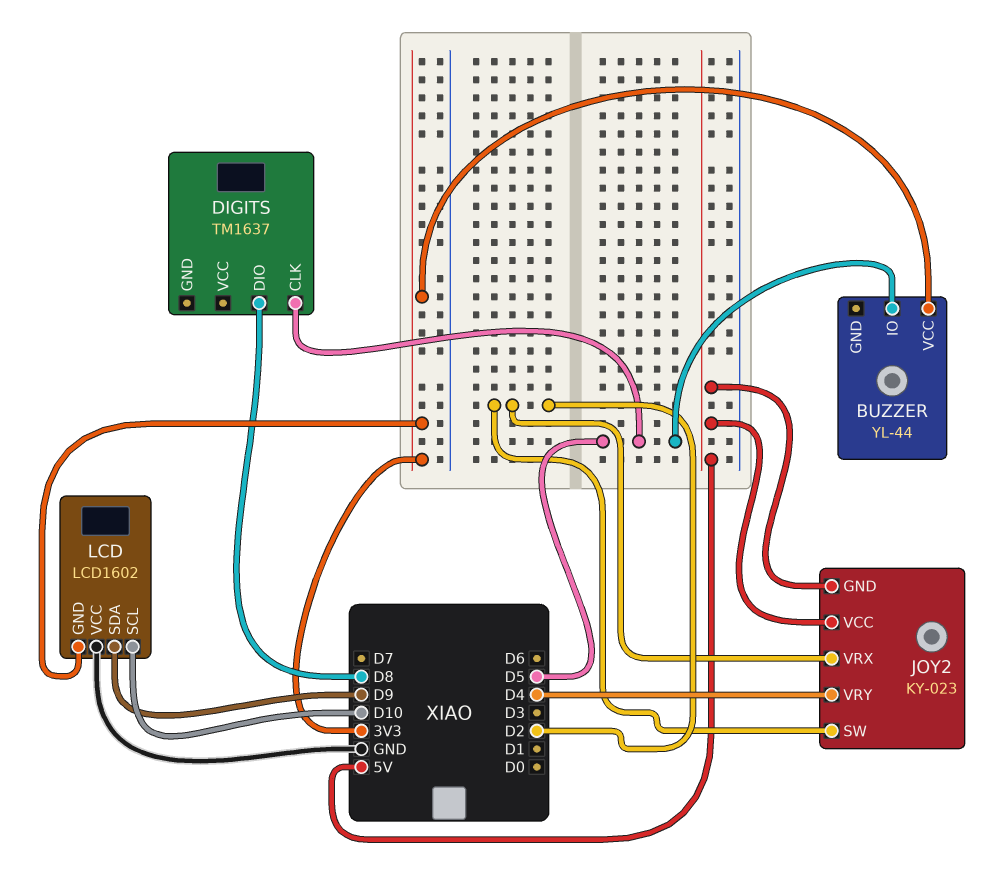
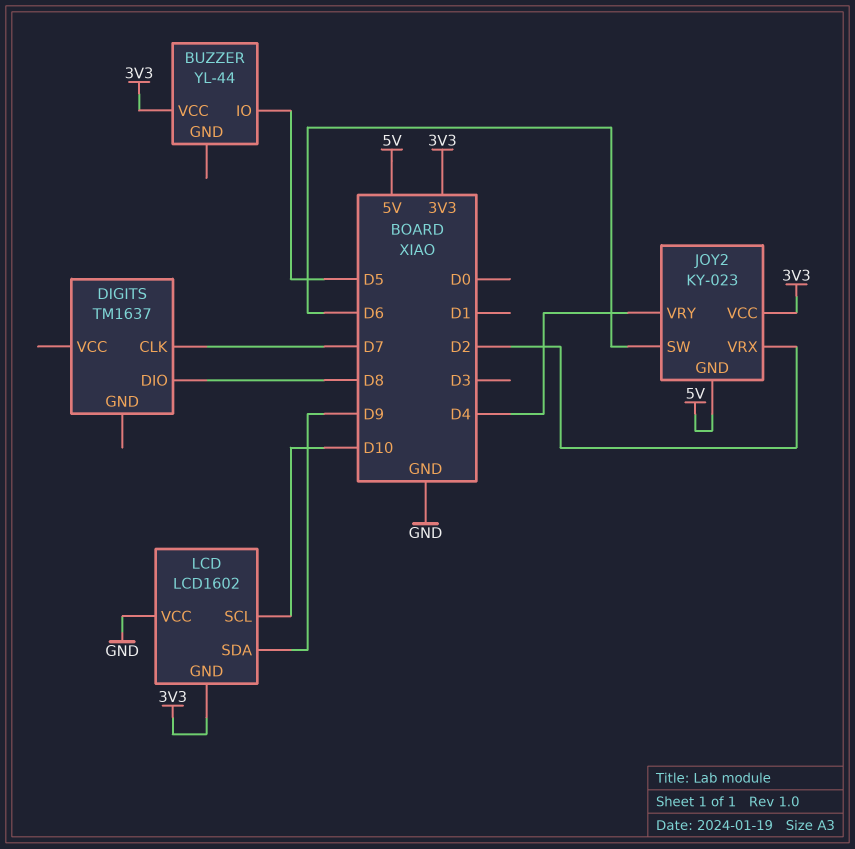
DIGITS pin CLK: D5 -> D7
JOY2 pin SW: D2 -> D6
JOY2 pin VCC: 5V -> 3V3

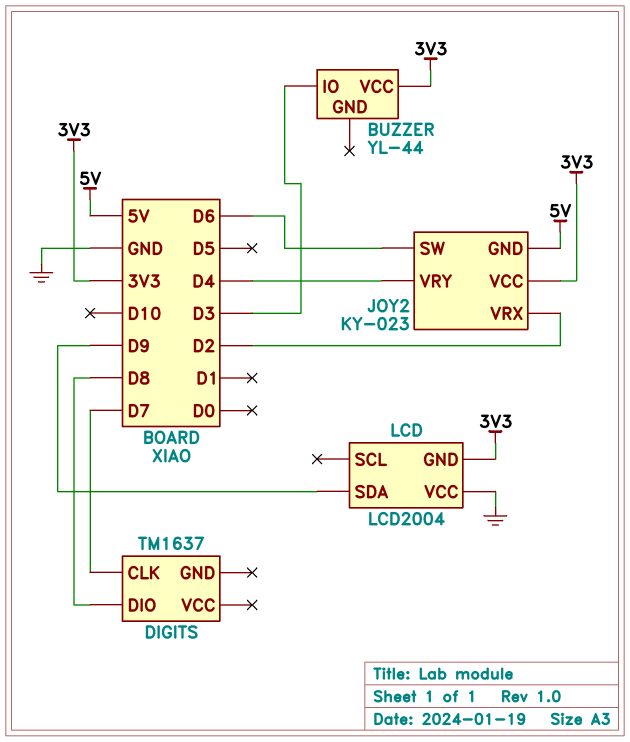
BUZZER pin IO: D5 -> D3
LCD: LCD1602 -> LCD2004
LCD pin SCL: D10 -> none

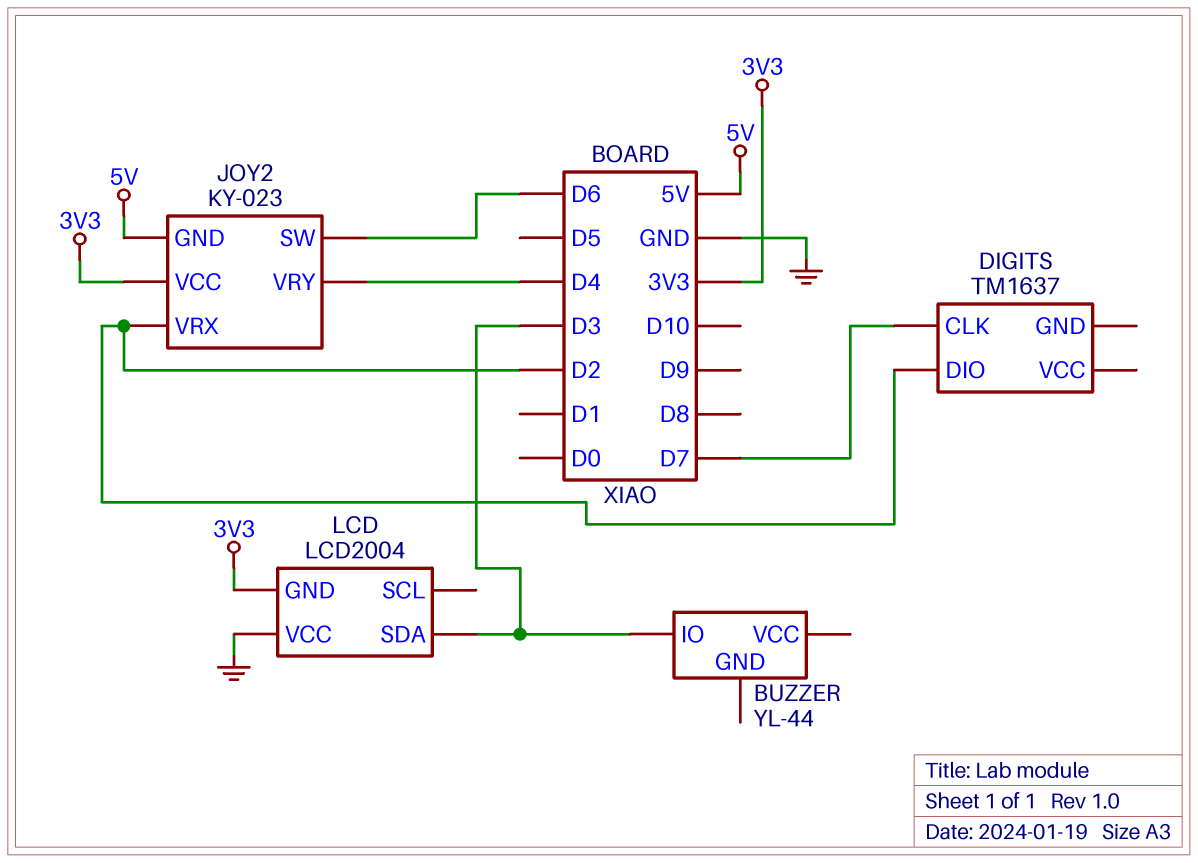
BUZZER pin VCC: 3V3 -> none
DIGITS pin DIO: D8 -> D2
LCD pin SDA: D9 -> D3

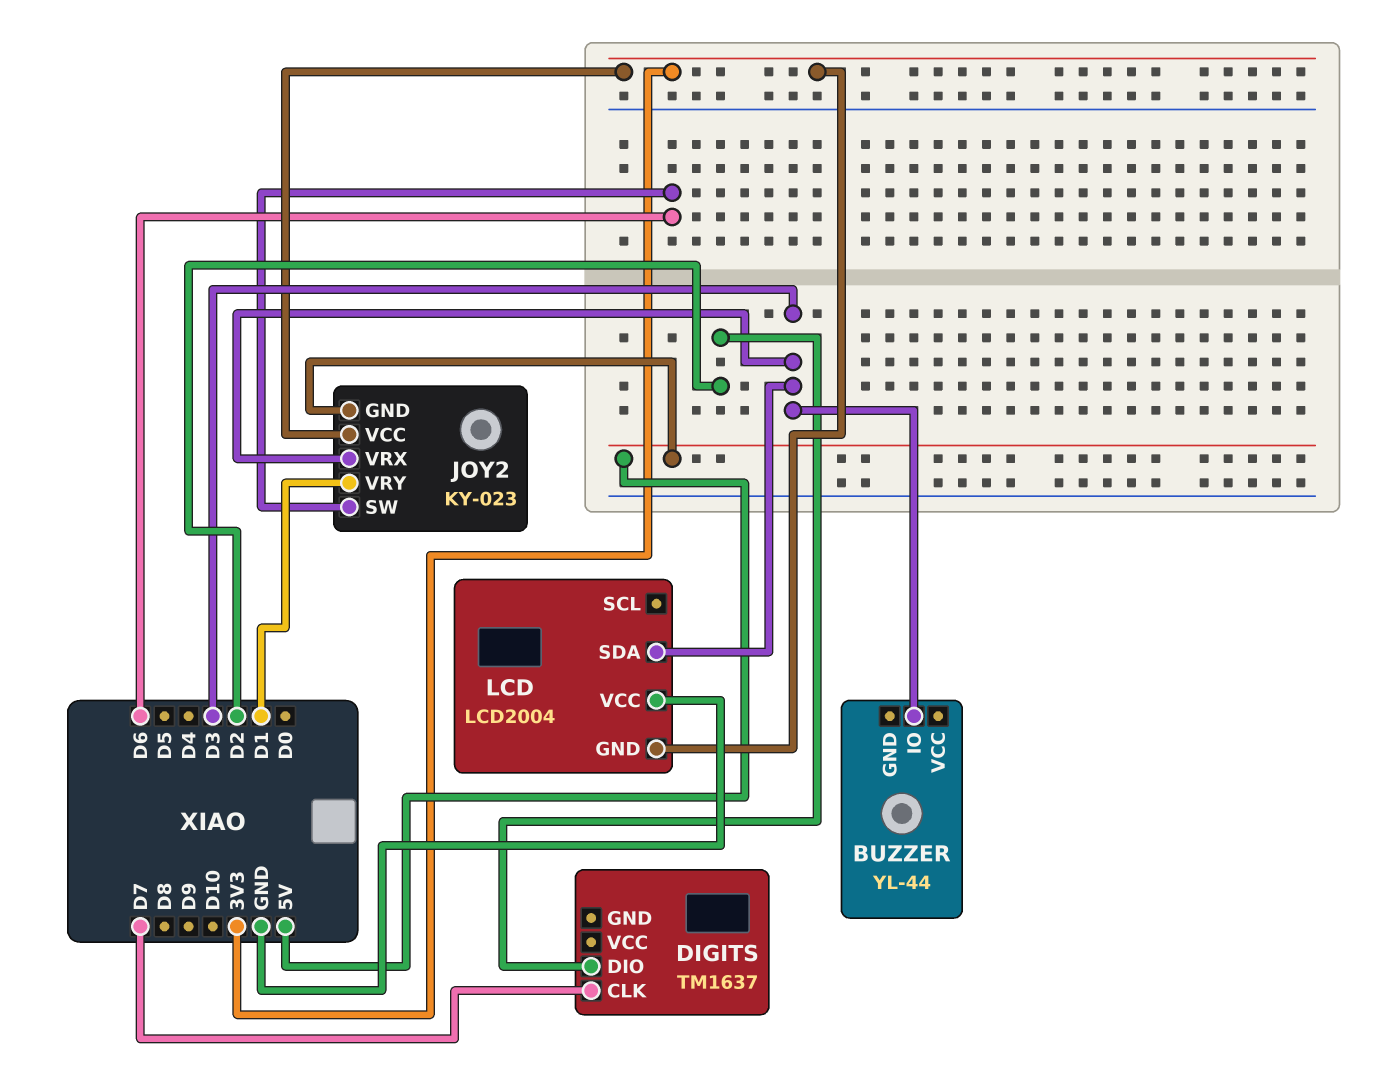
JOY2 pin VRX: D2 -> D3
JOY2 pin VRY: D4 -> D1

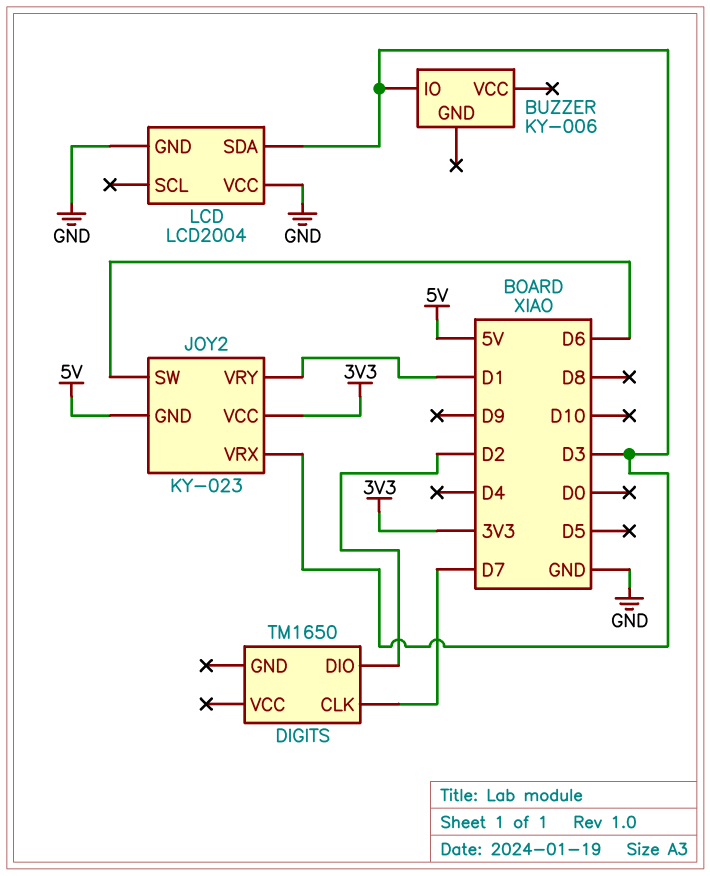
BUZZER: YL-44 -> KY-006
DIGITS: TM1637 -> TM1650
LCD pin GND: 3V3 -> GND

